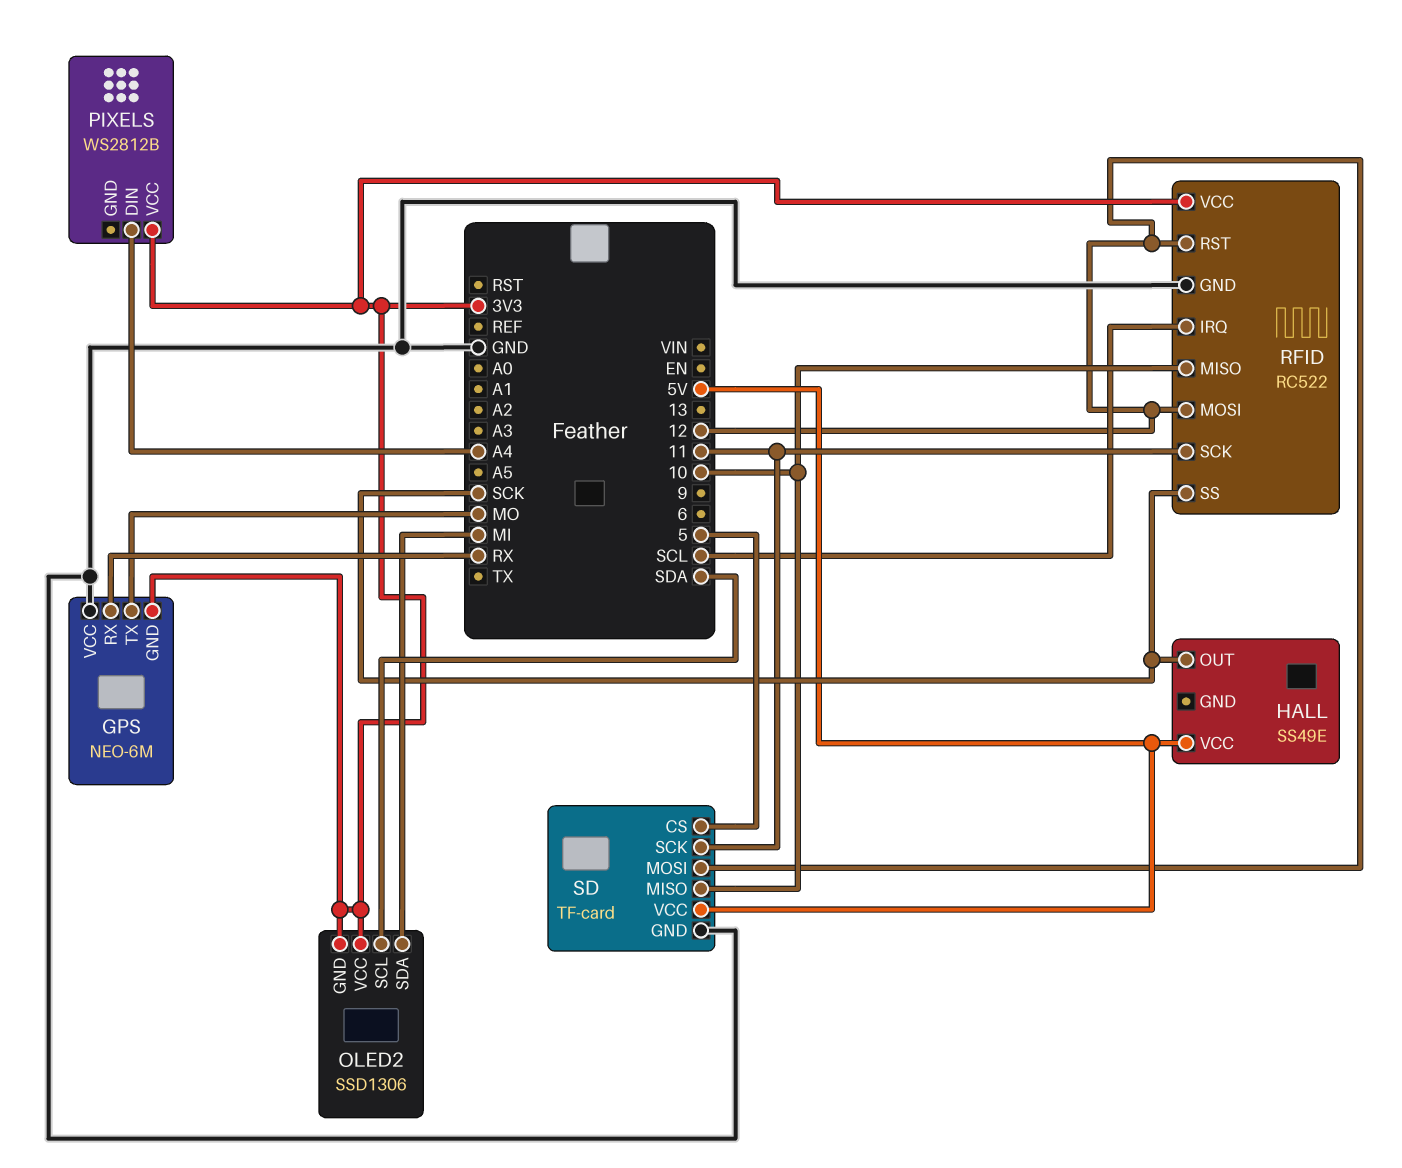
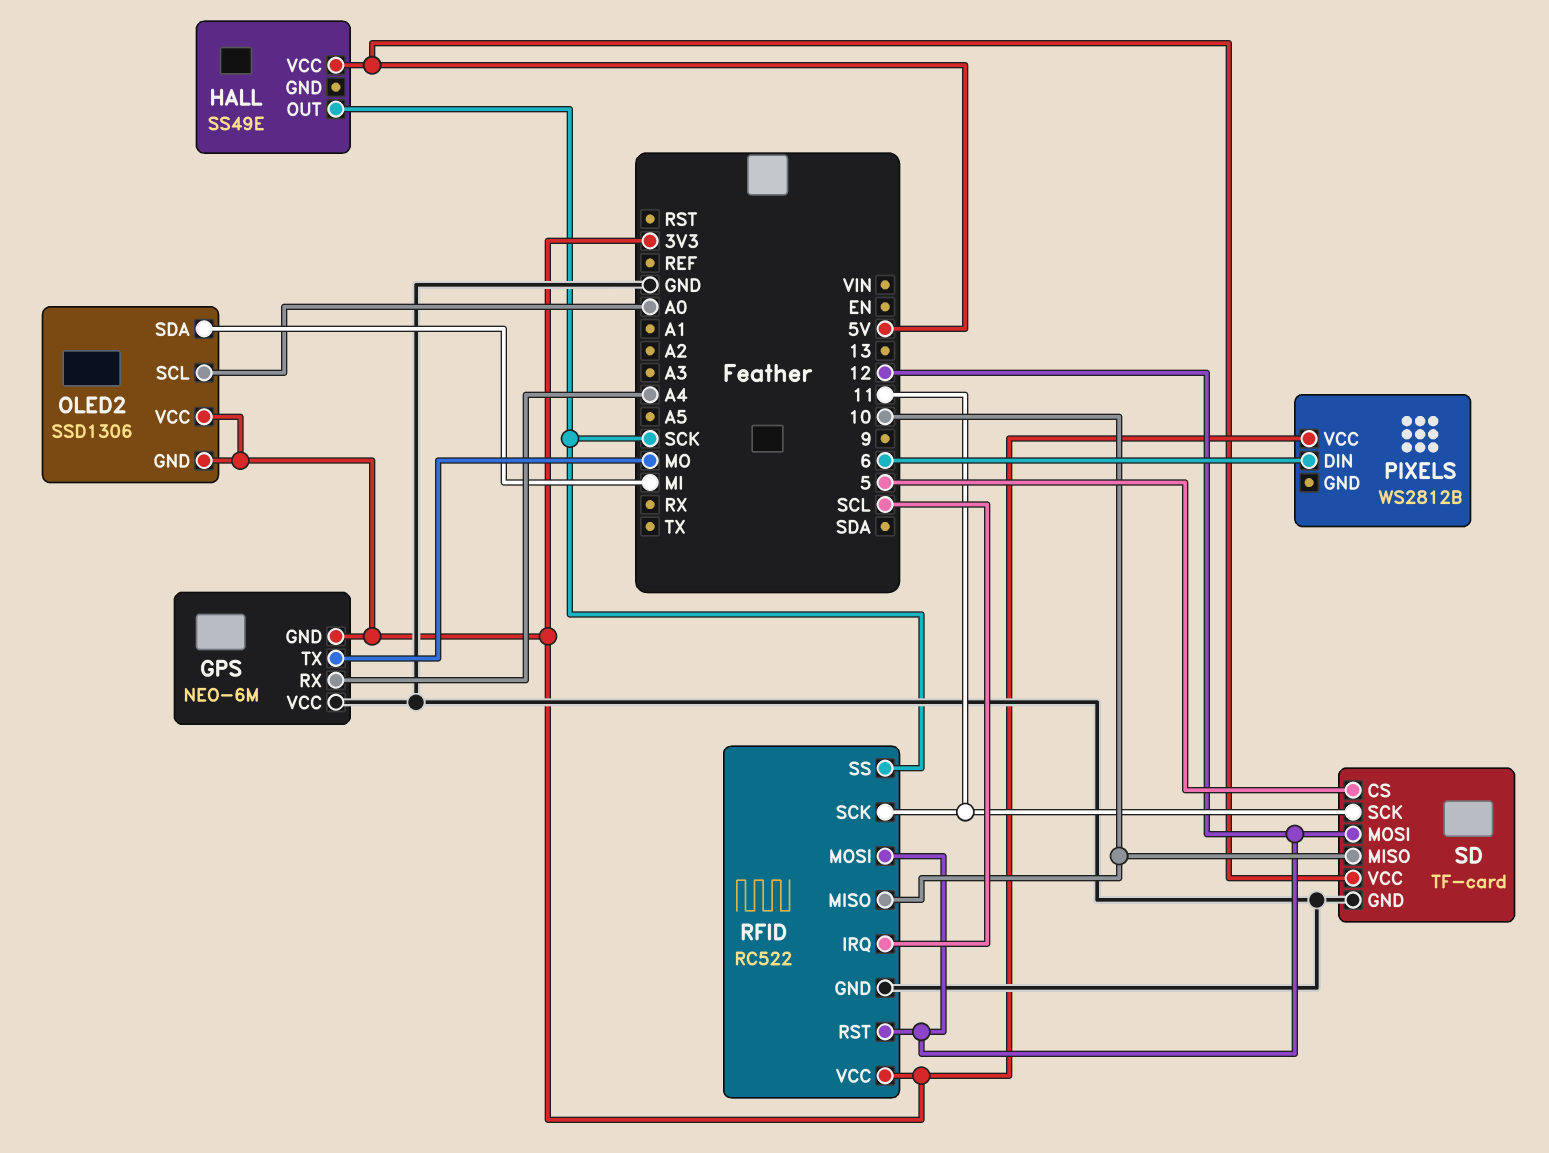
GPS pin RX: RX -> A4
OLED2 pin SCL: SDA -> A0
PIXELS pin DIN: A4 -> 6

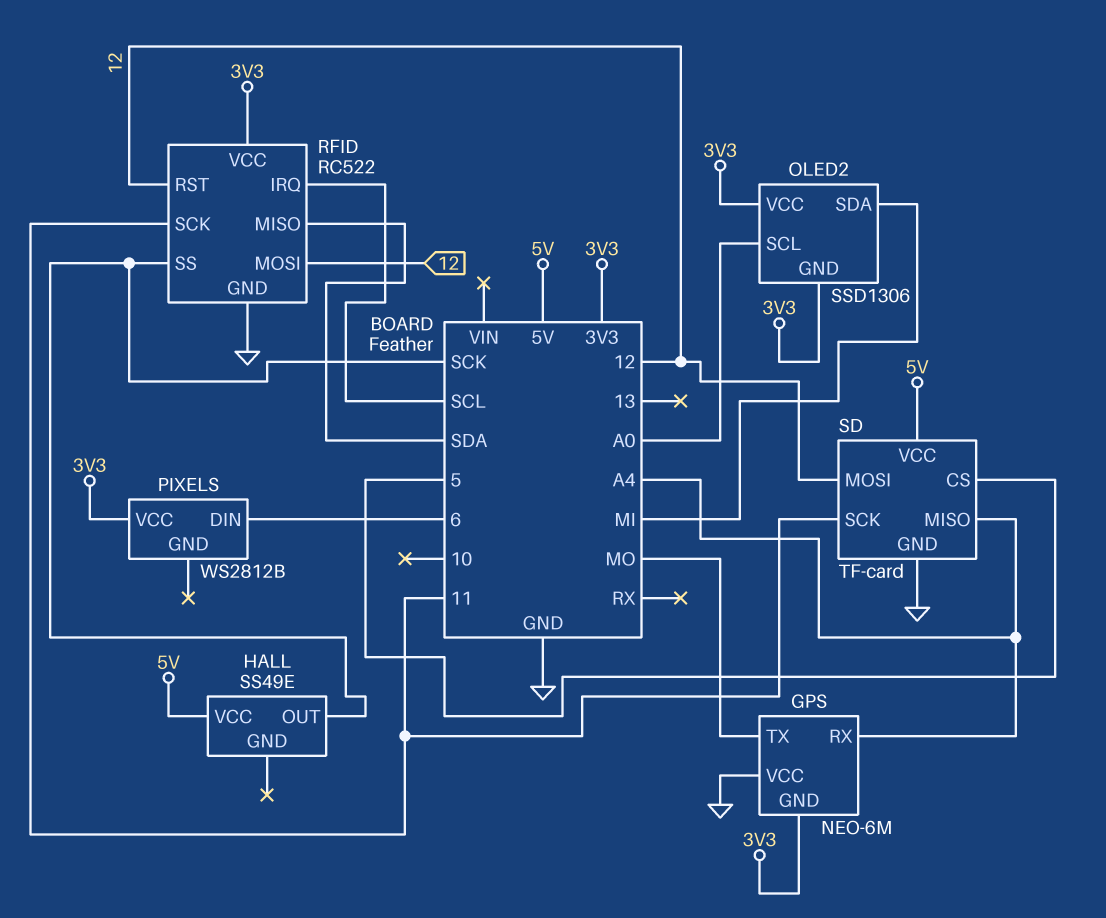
RFID pin MISO: 10 -> SDA
SD pin MISO: 10 -> A4

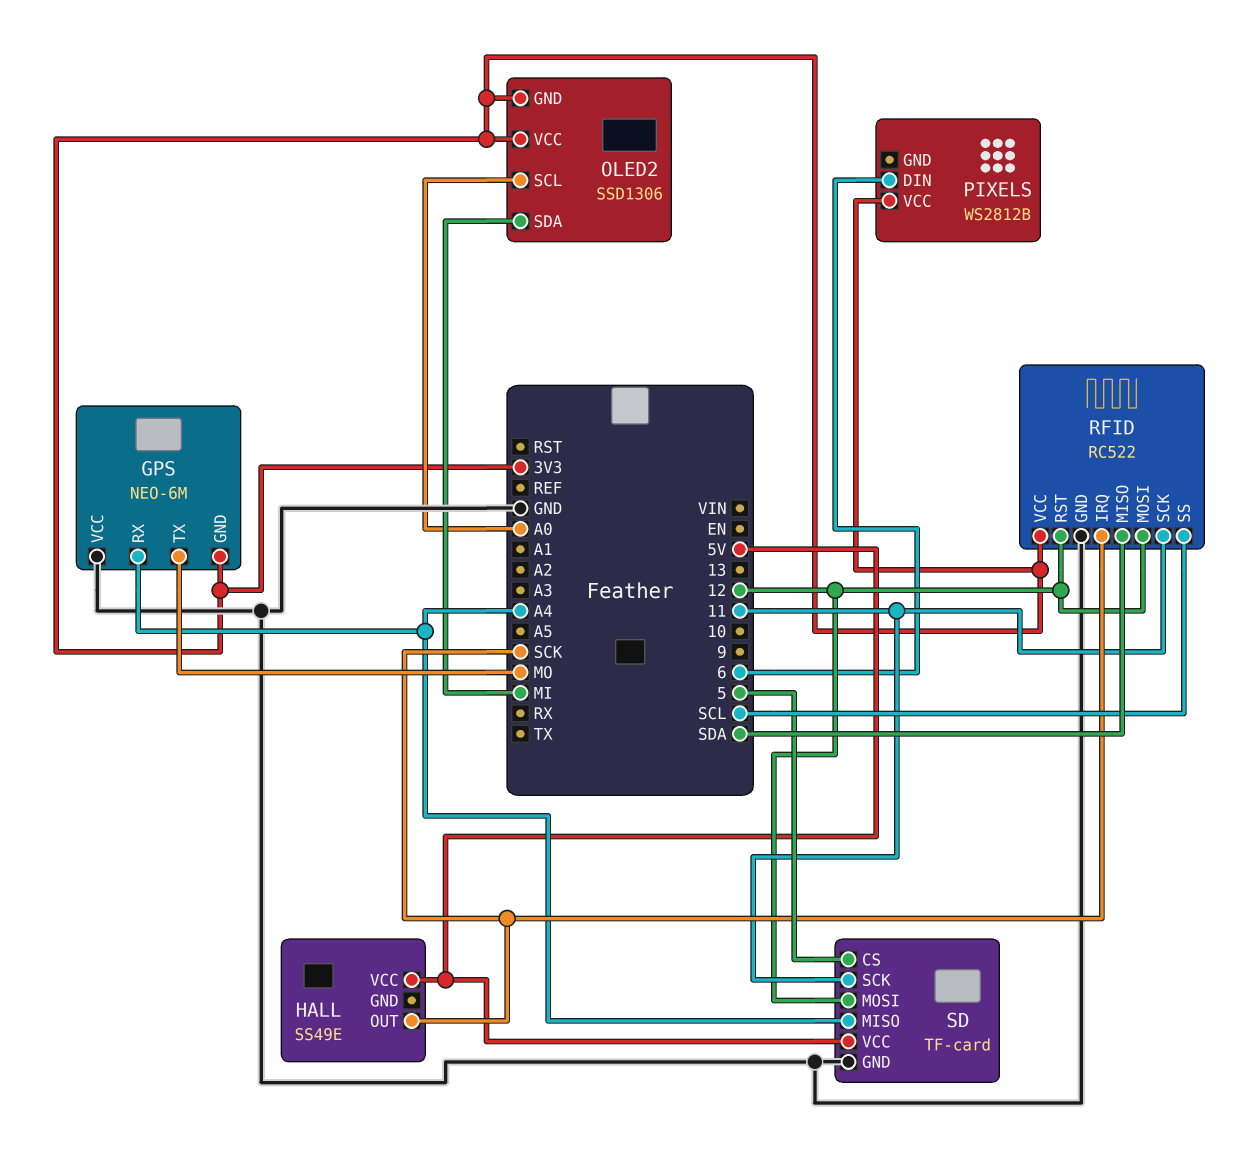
RFID pin IRQ: SCL -> SCK
RFID pin SS: SCK -> SCL

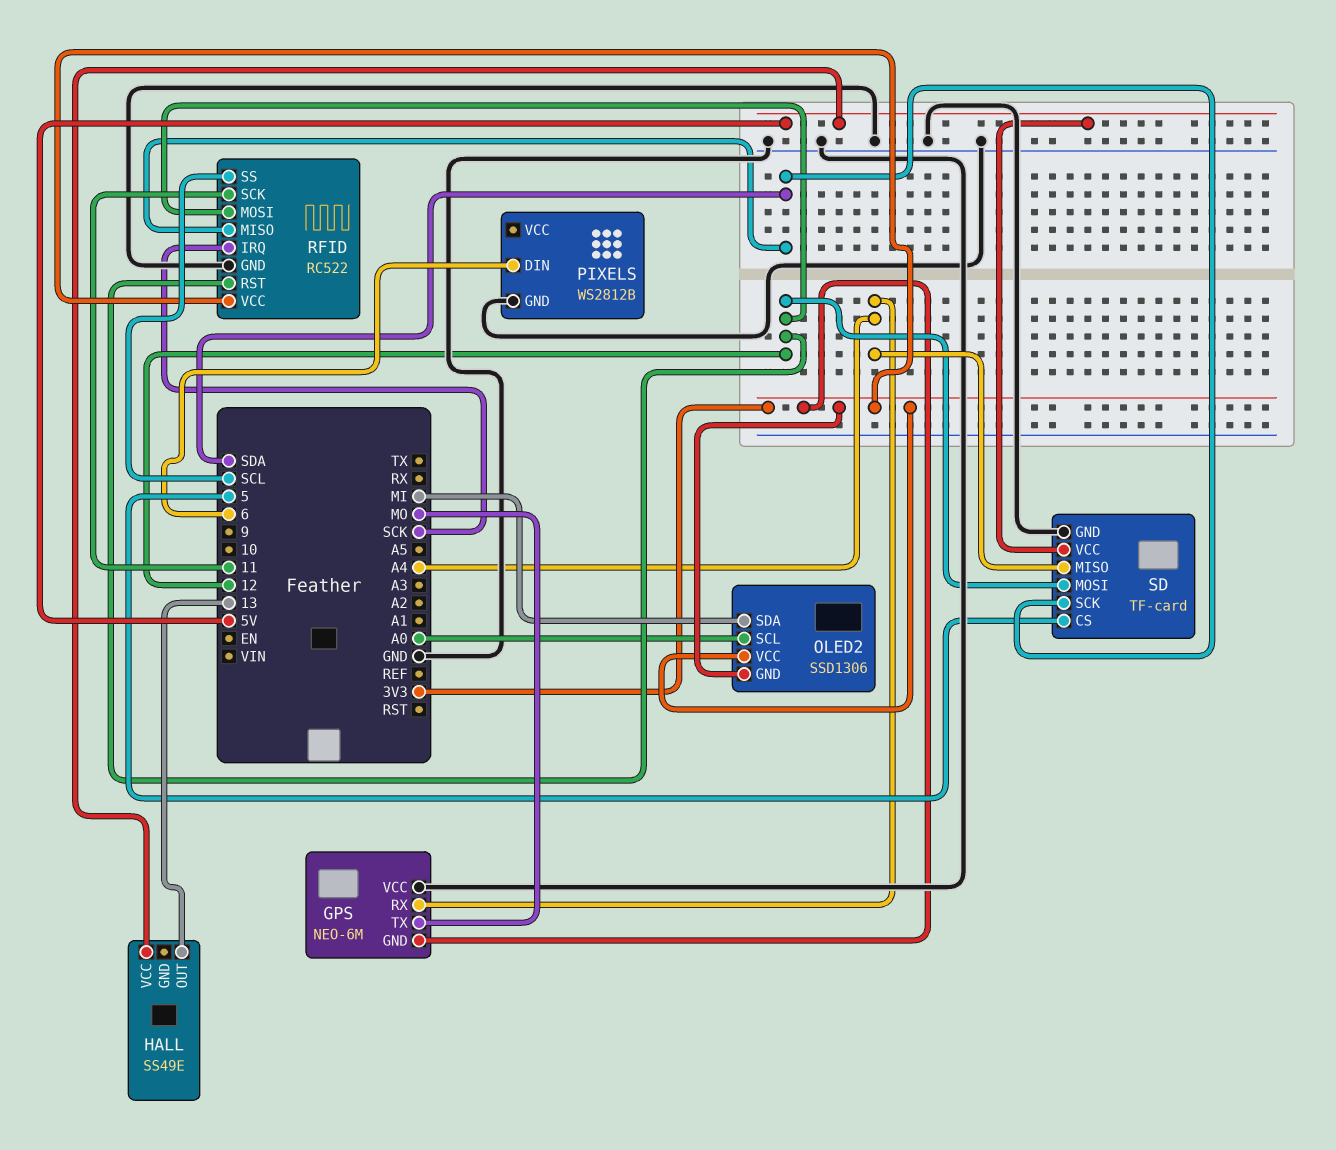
HALL pin OUT: SCK -> 13
PIXELS pin GND: none -> GND
PIXELS pin VCC: 3V3 -> none
SD pin SCK: 11 -> SDA

